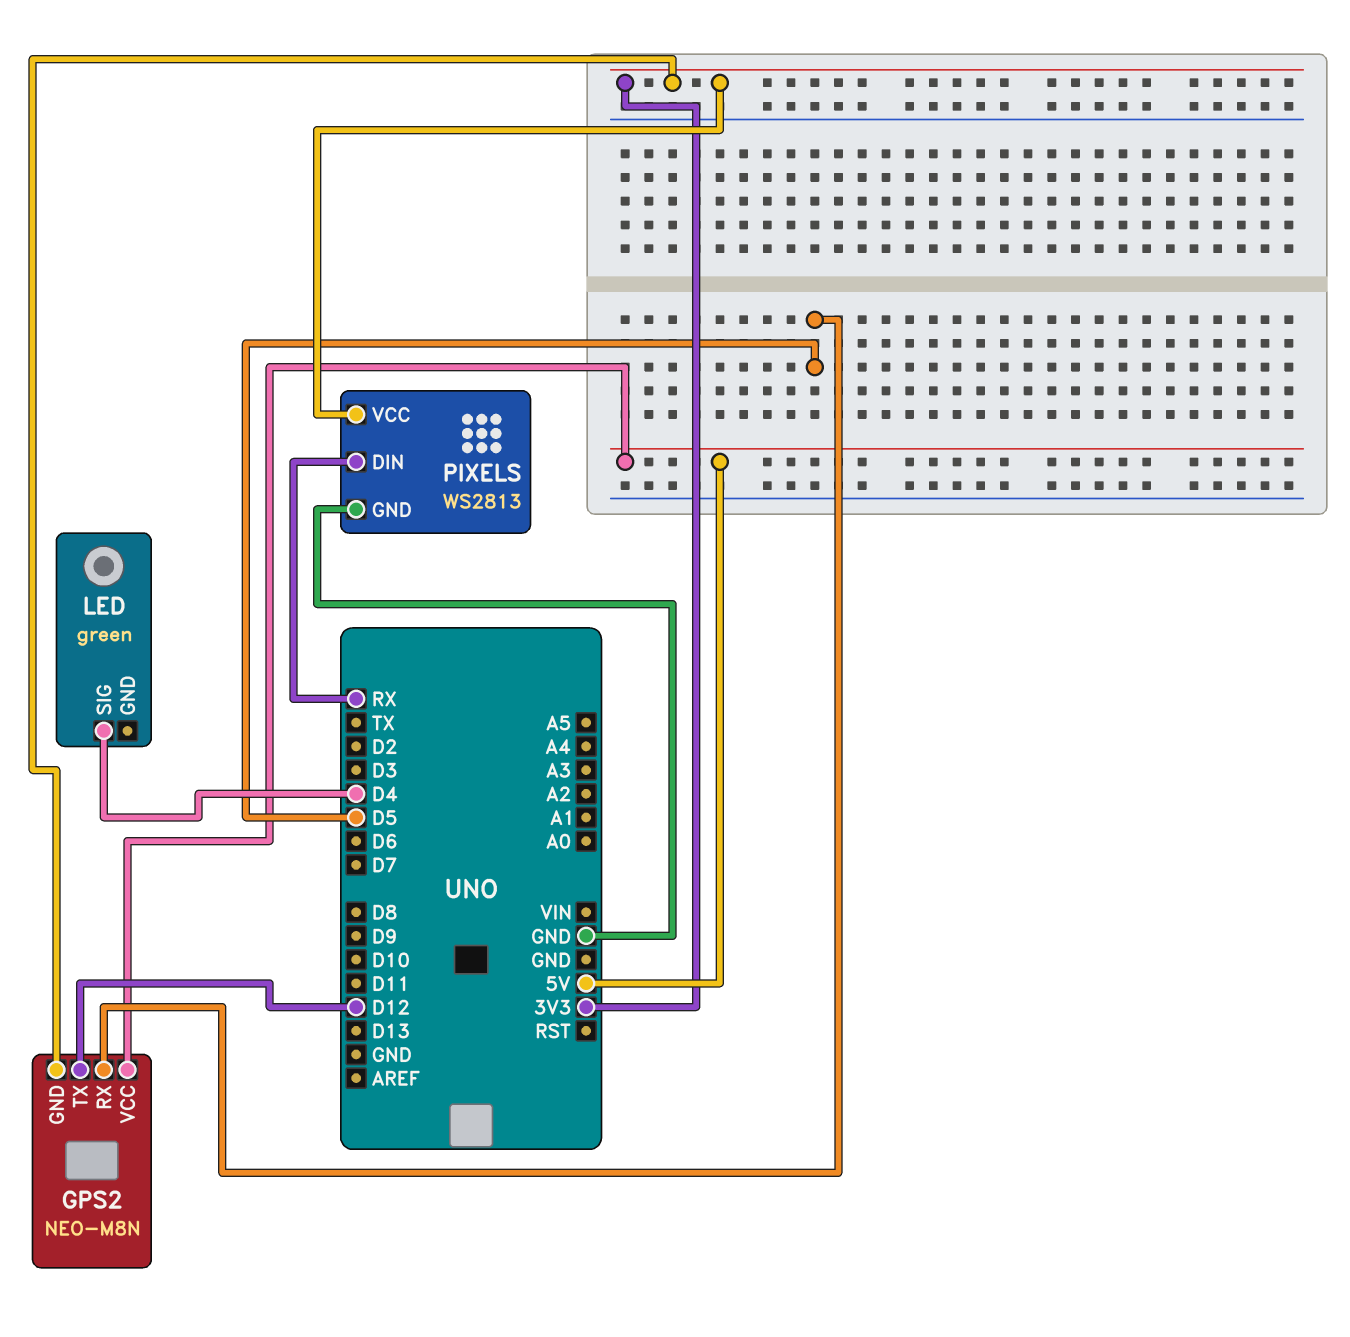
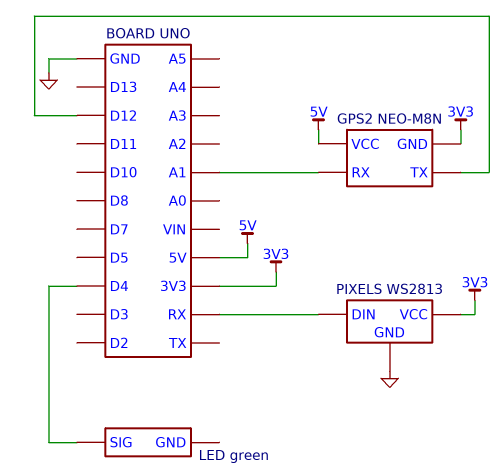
GPS2 pin RX: D5 -> A1

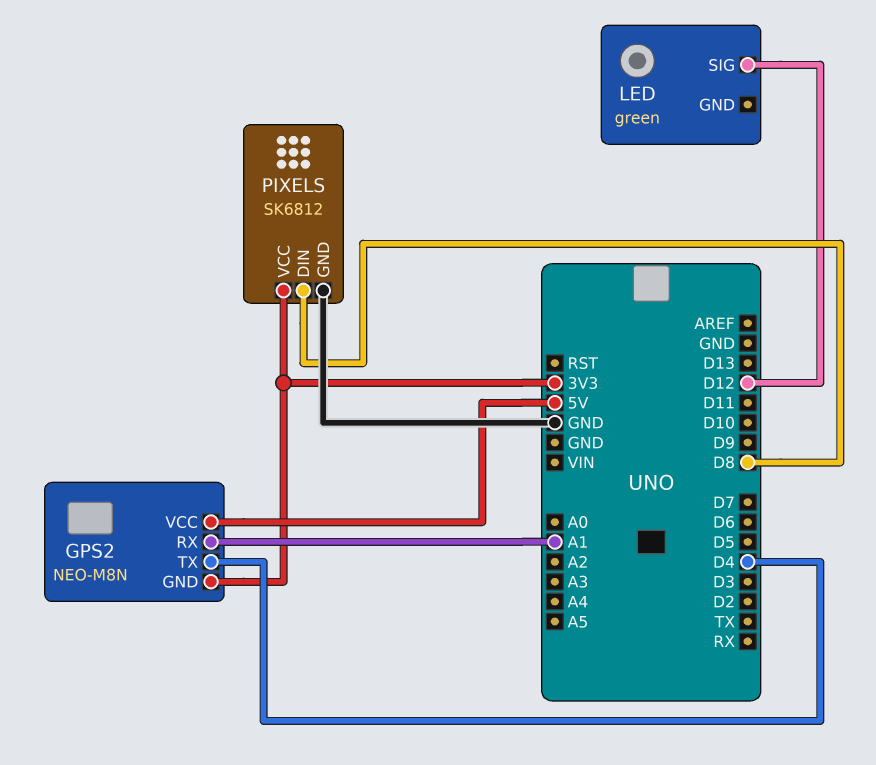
GPS2 pin TX: D12 -> D4
LED pin SIG: D4 -> D12
PIXELS: WS2813 -> SK6812
PIXELS pin DIN: RX -> D8

